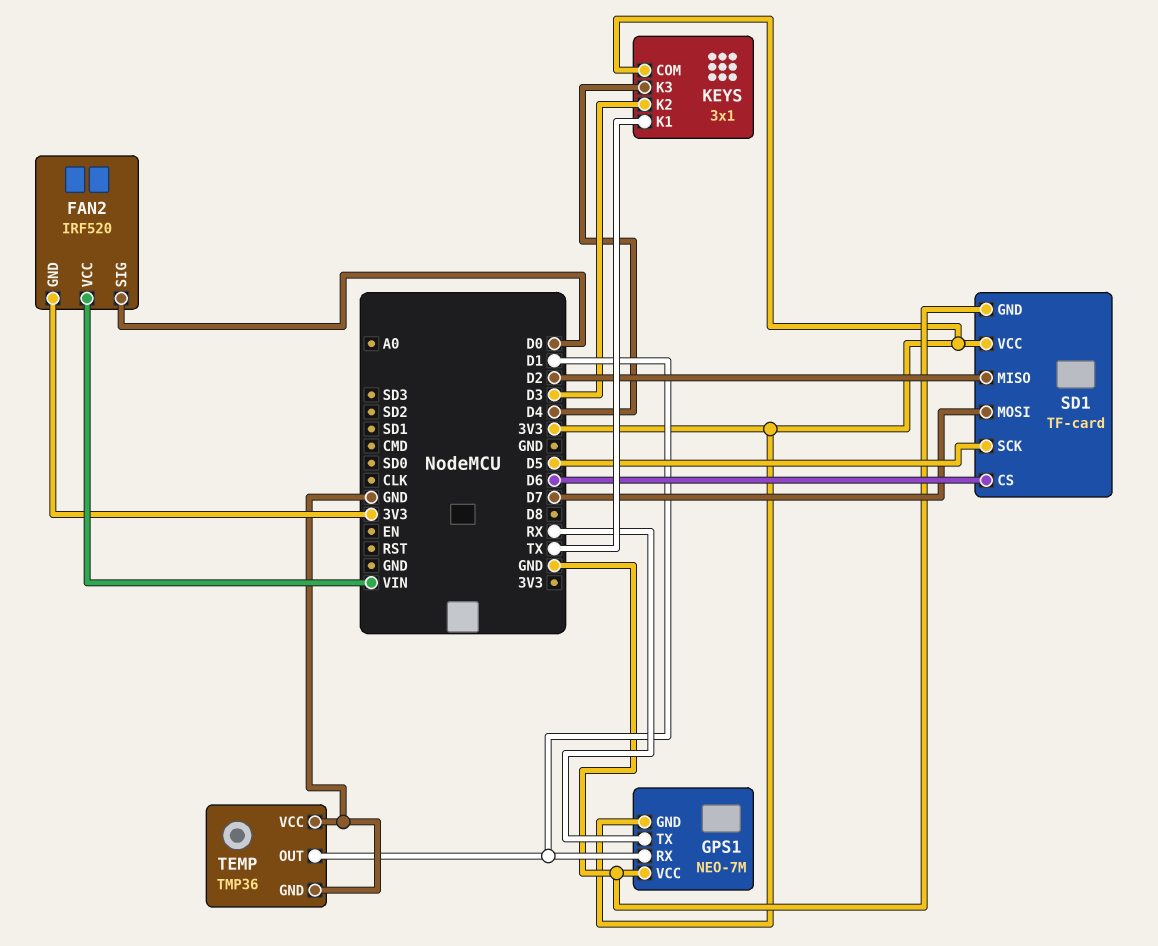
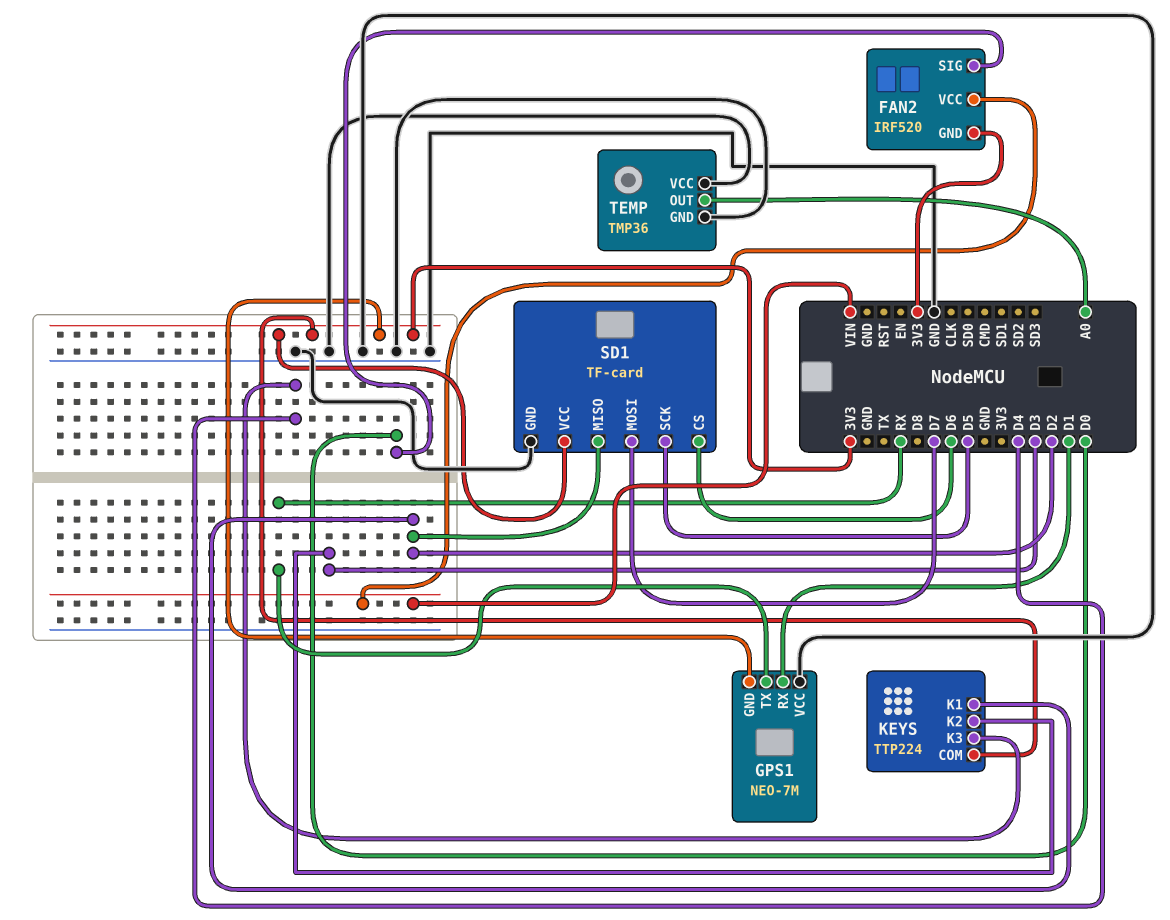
KEYS: 3x1 -> TTP224
KEYS pin K1: TX -> D2
TEMP pin OUT: D1 -> A0

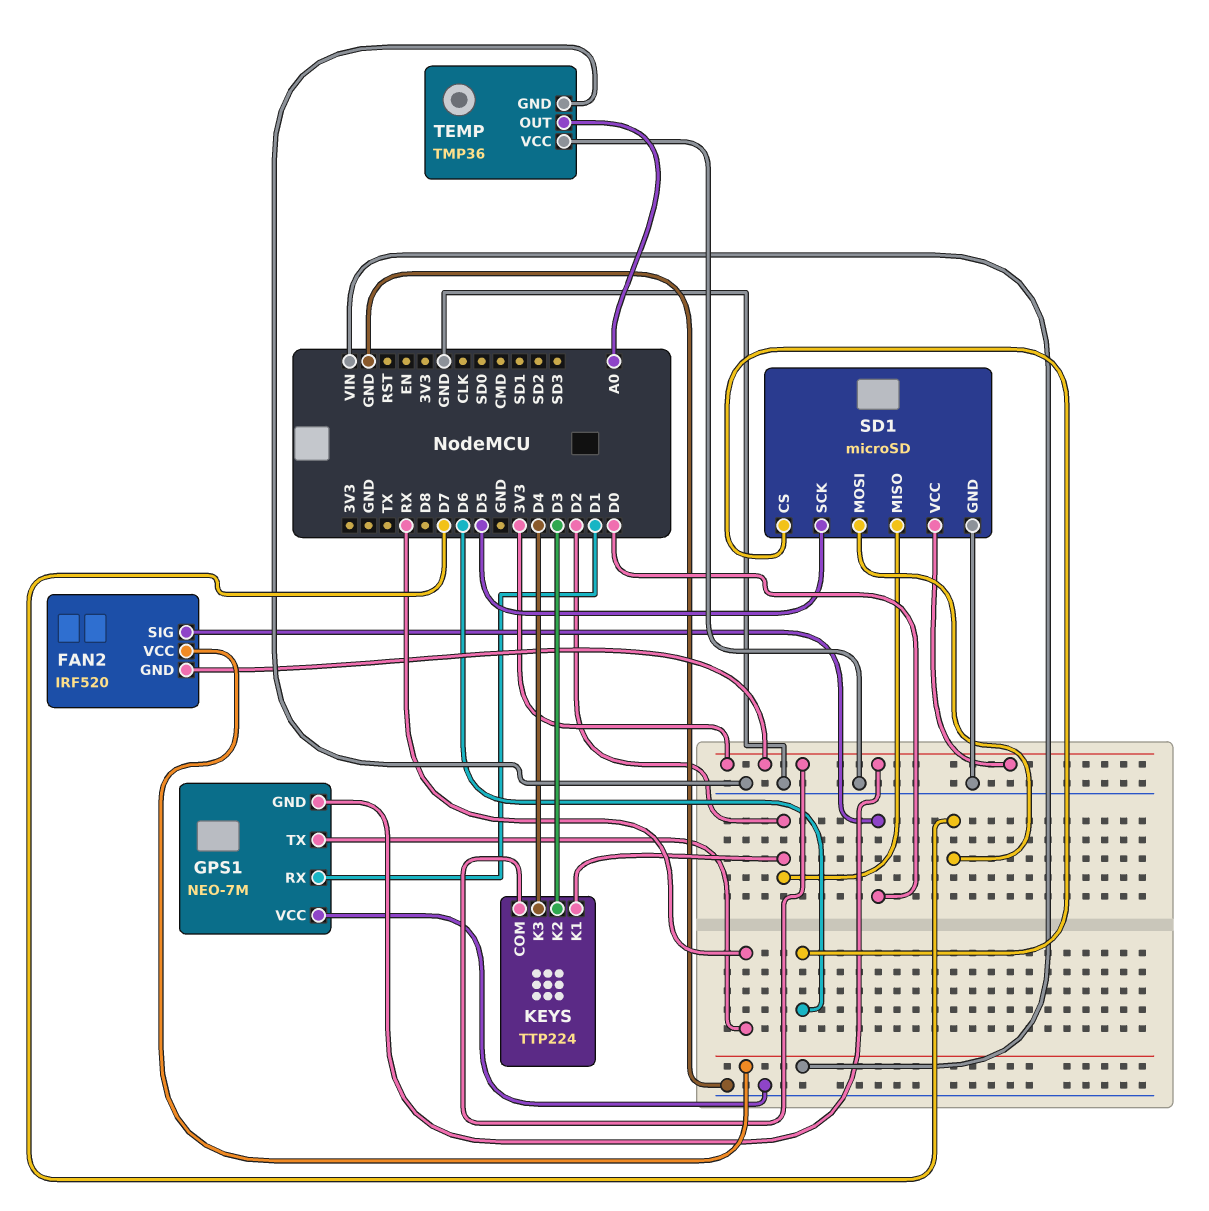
SD1: TF-card -> microSD

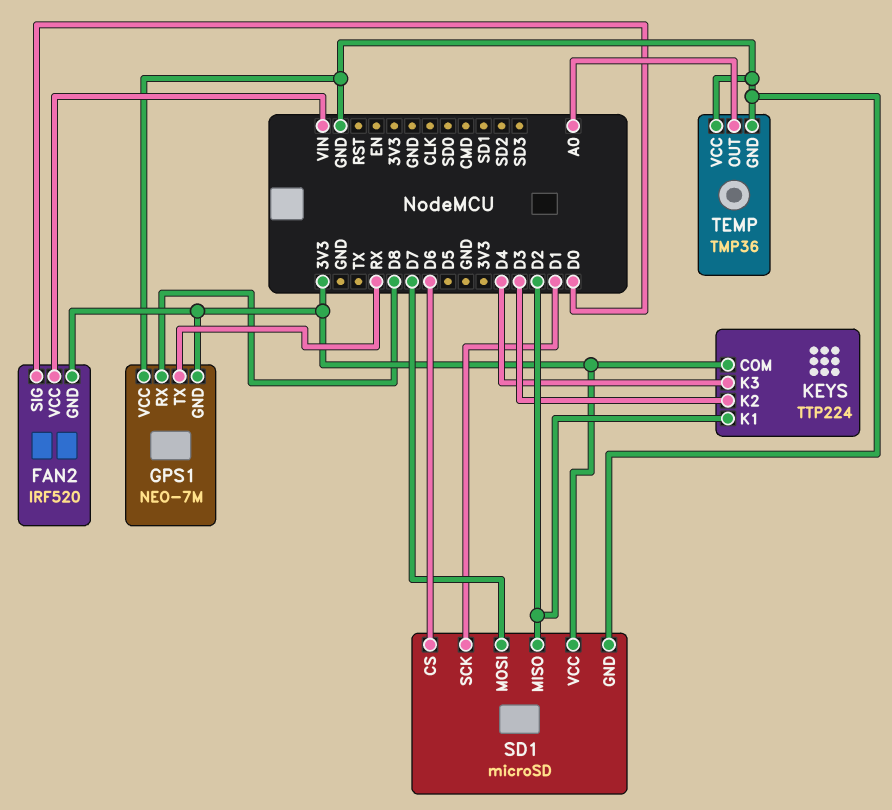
GPS1 pin RX: D1 -> D8
SD1 pin SCK: D5 -> D1

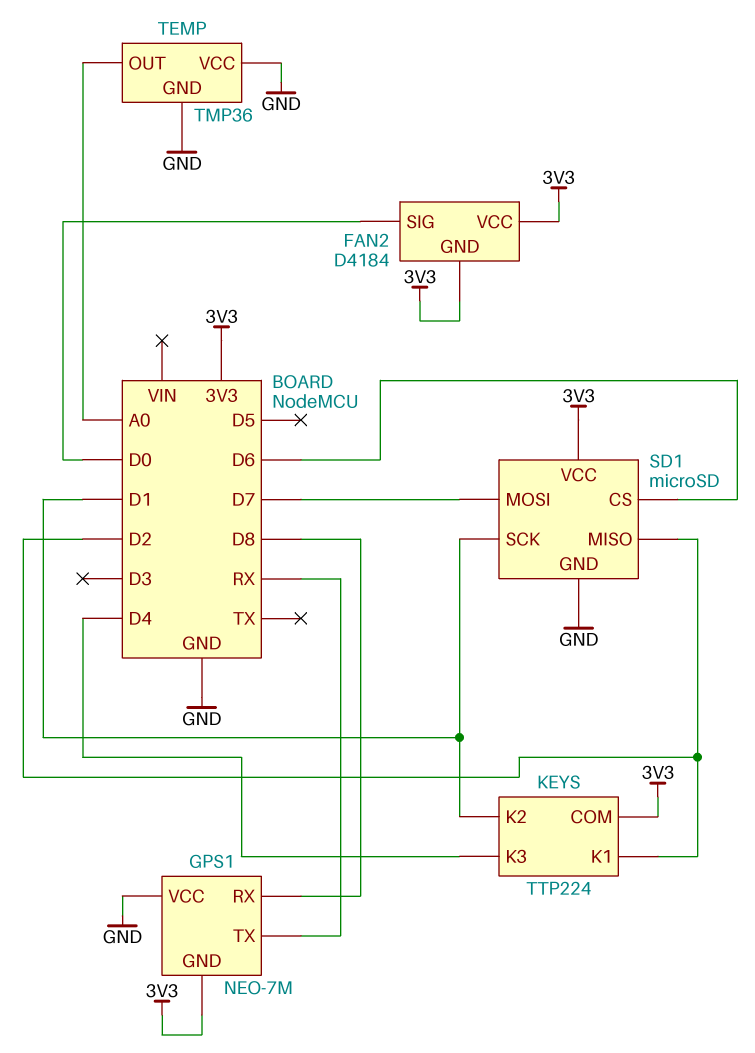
FAN2: IRF520 -> D4184
FAN2 pin VCC: VIN -> 3V3
KEYS pin K2: D3 -> D1

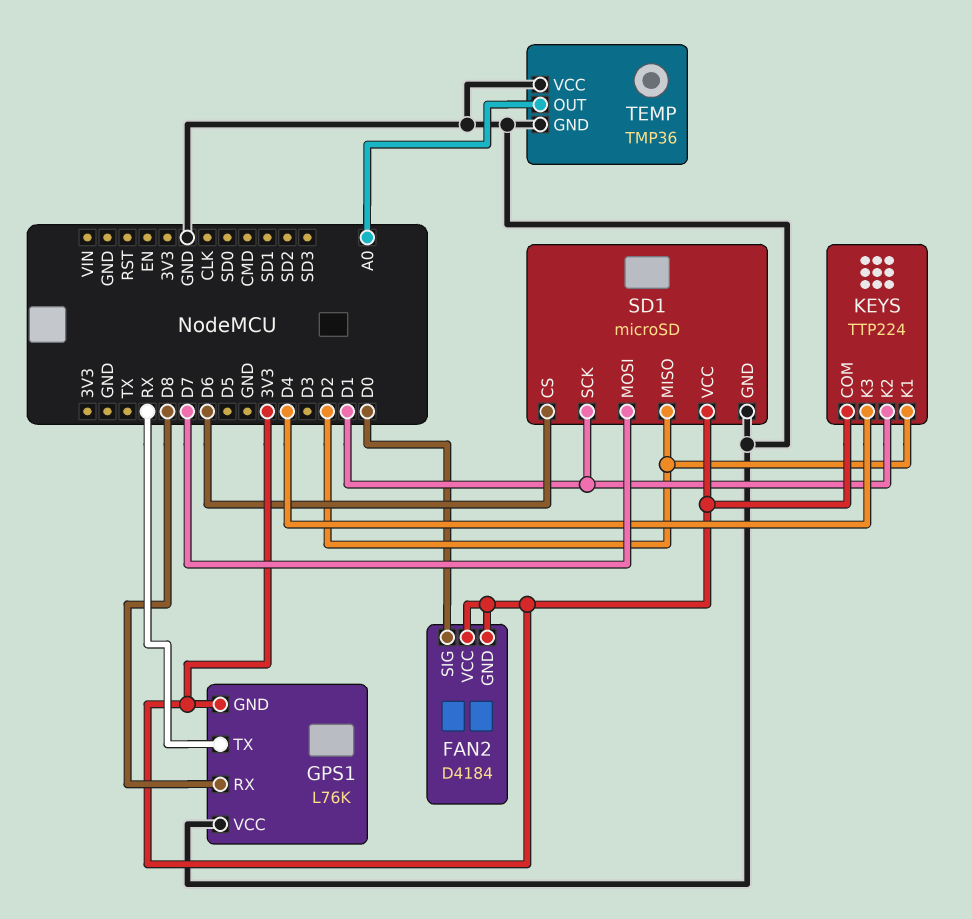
GPS1: NEO-7M -> L76K

